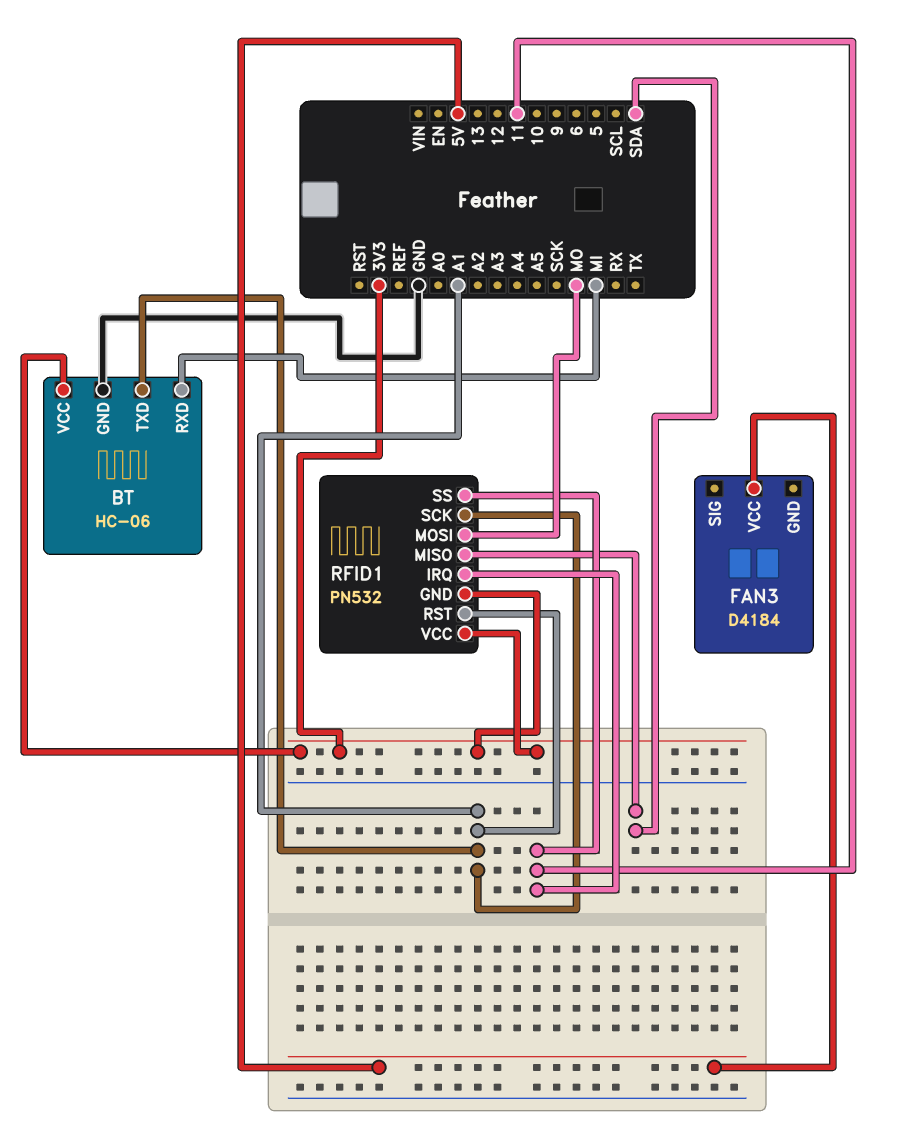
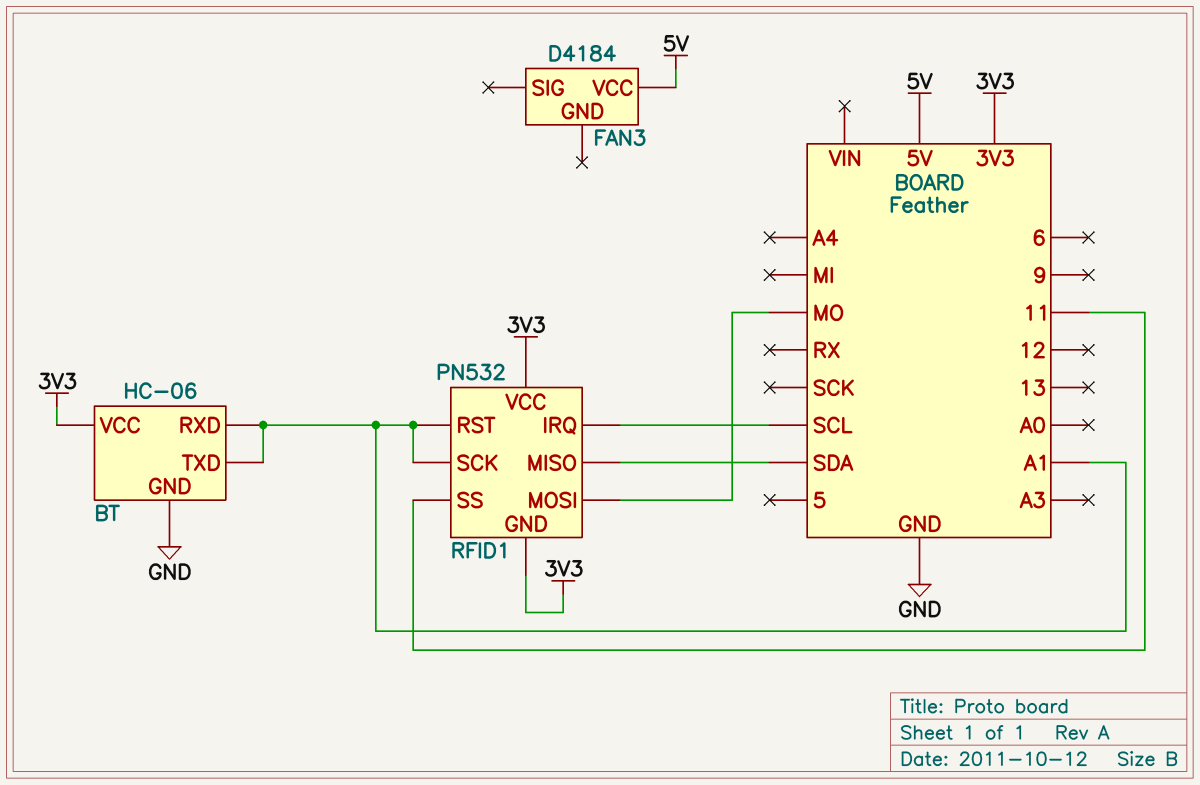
BT pin RXD: MI -> A1
RFID1 pin IRQ: 11 -> SCL

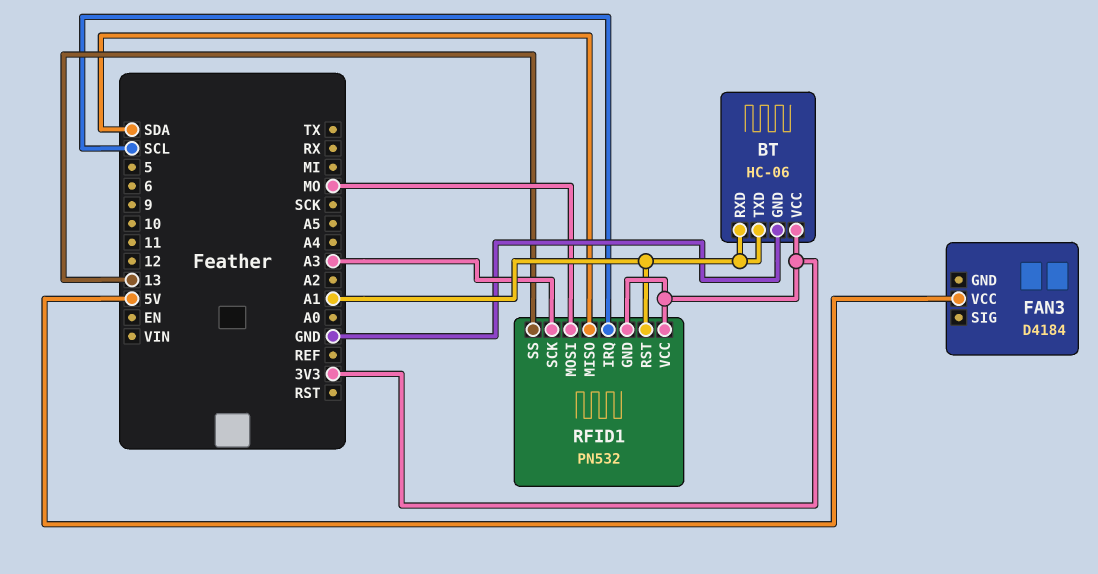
RFID1 pin SCK: A1 -> A3
RFID1 pin SS: 11 -> 13

